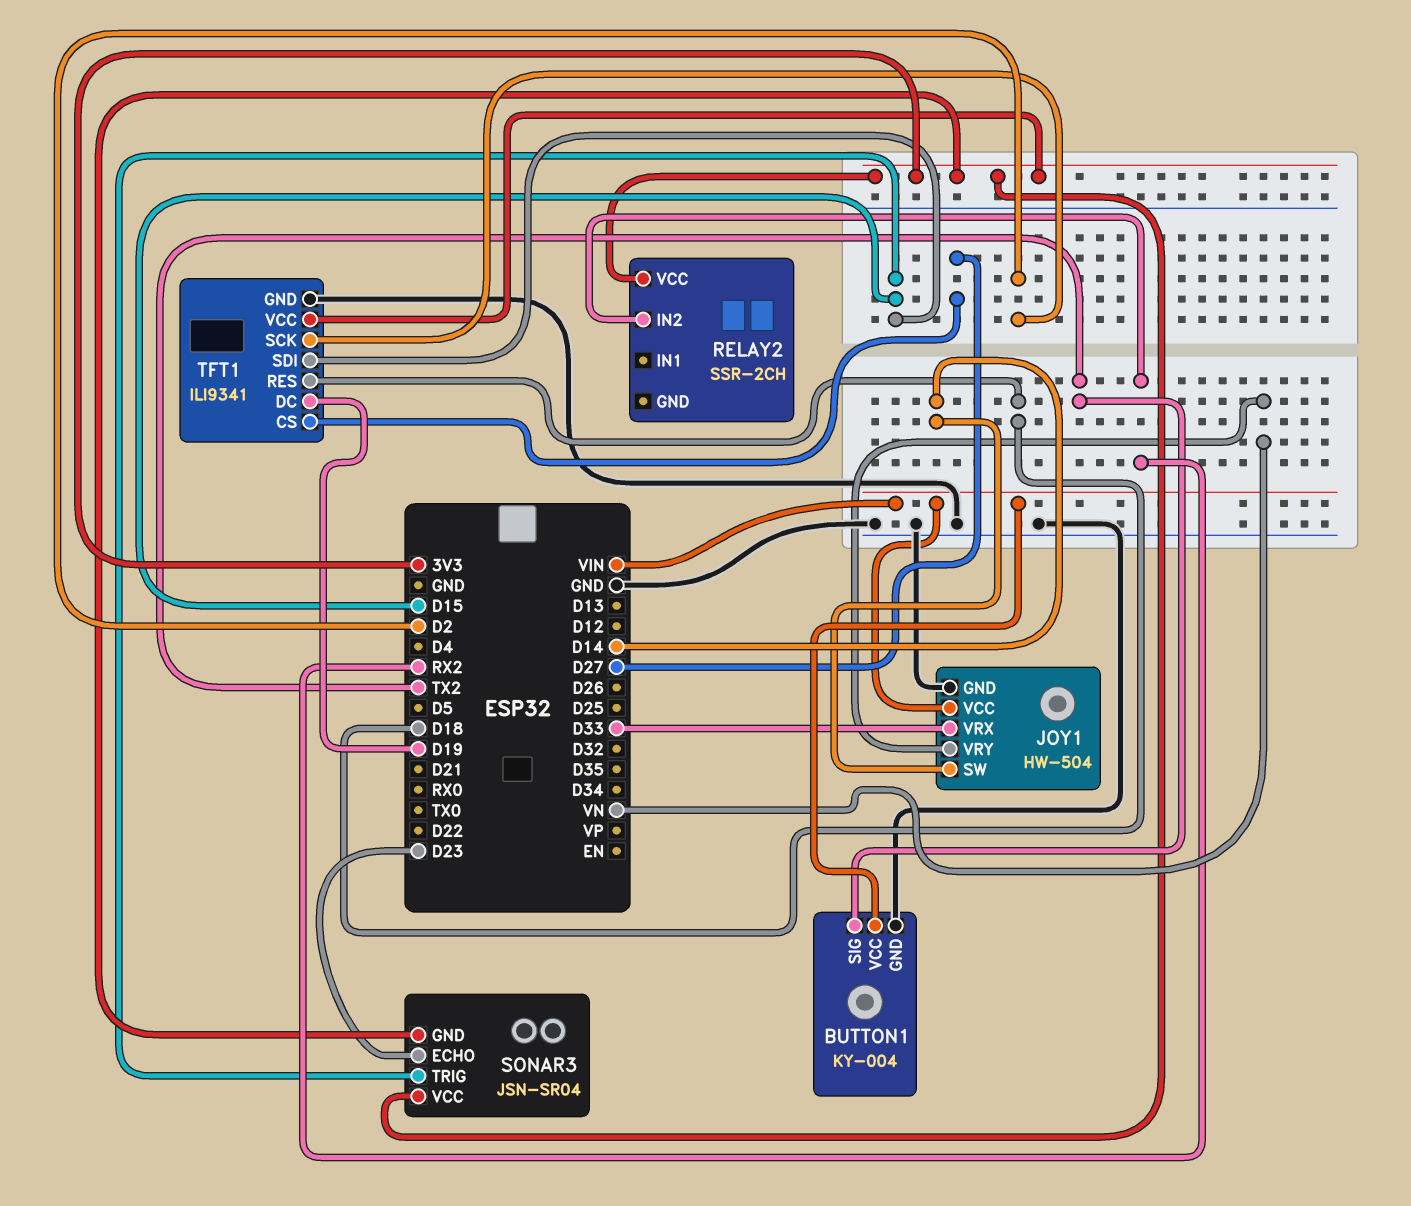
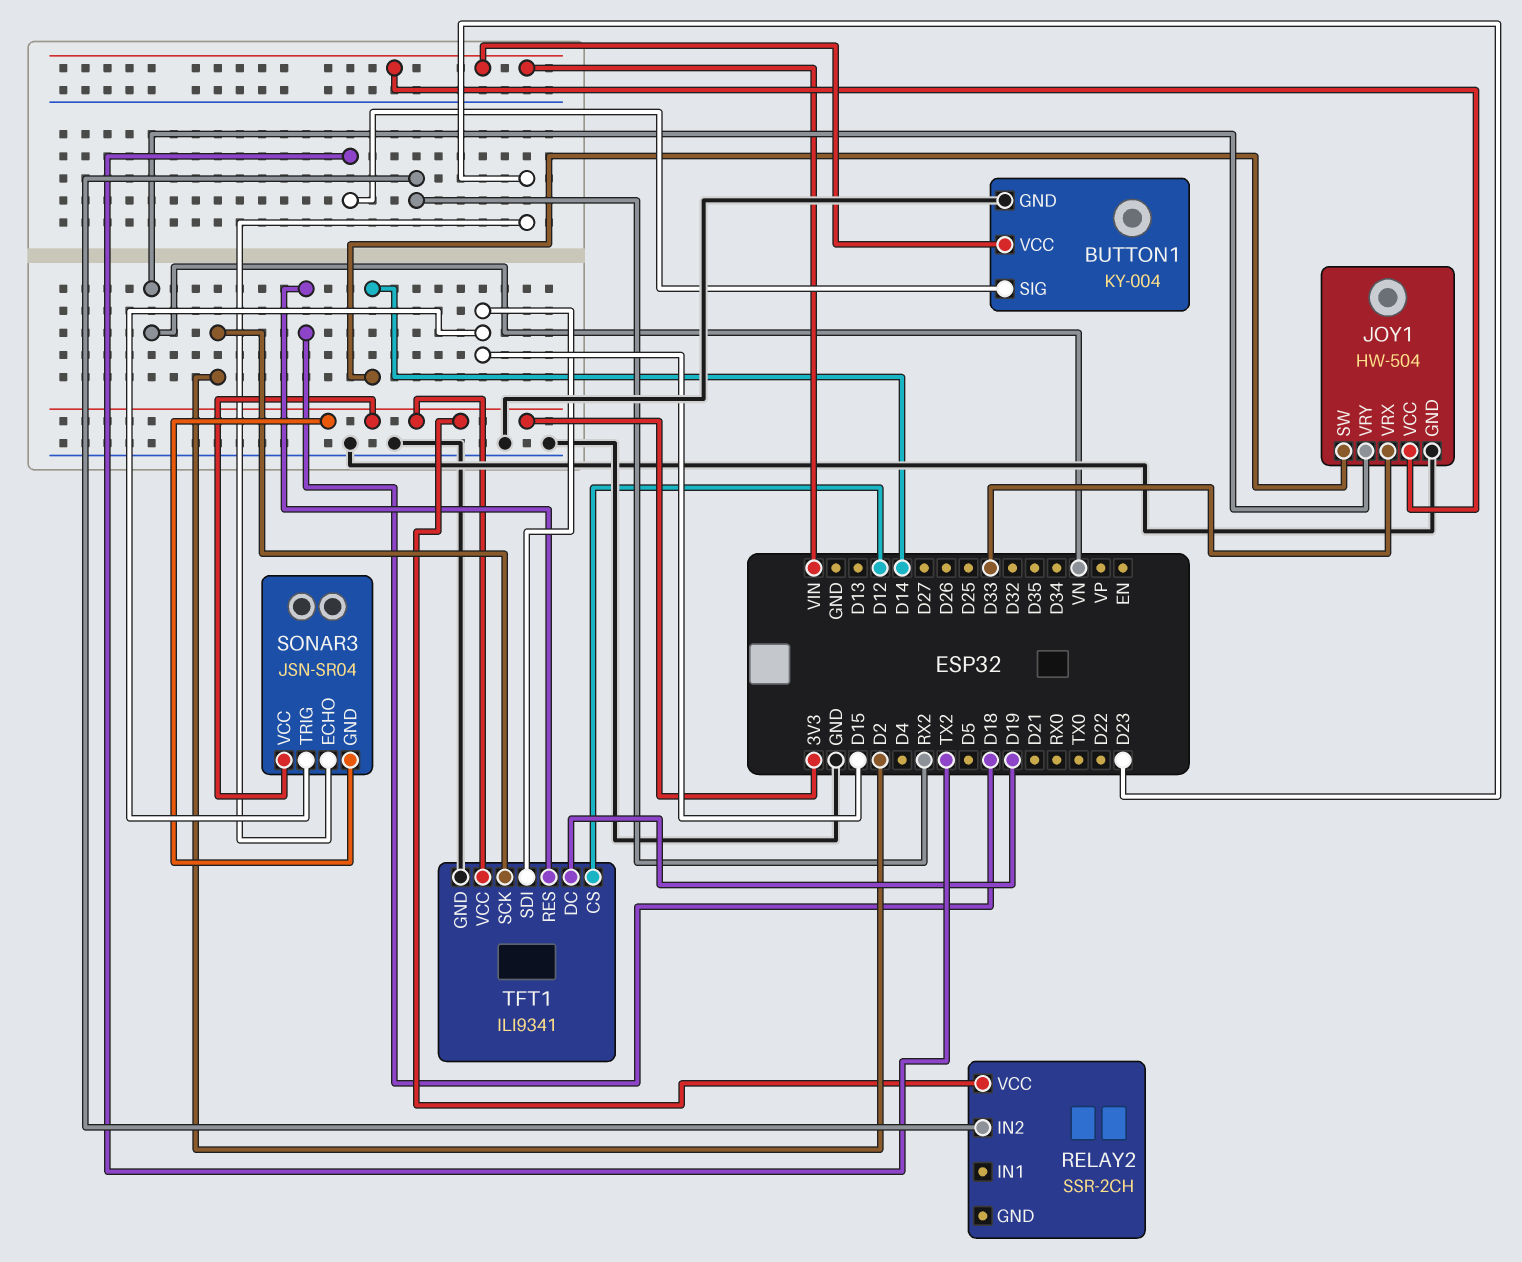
TFT1 pin CS: D27 -> D12

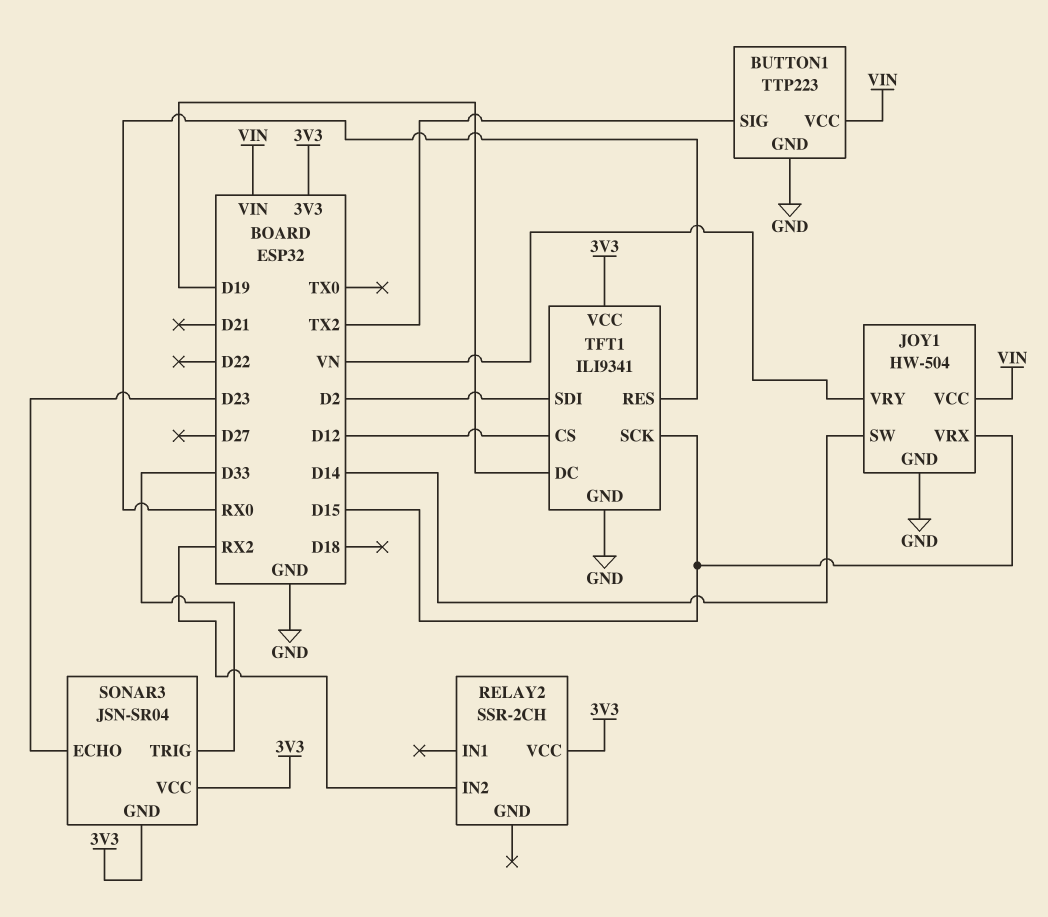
BUTTON1: KY-004 -> TTP223
JOY1 pin VRX: D33 -> D15
SONAR3 pin TRIG: D15 -> D33
TFT1 pin RES: D18 -> RX0
TFT1 pin SCK: D2 -> D15
TFT1 pin SDI: D15 -> D2

